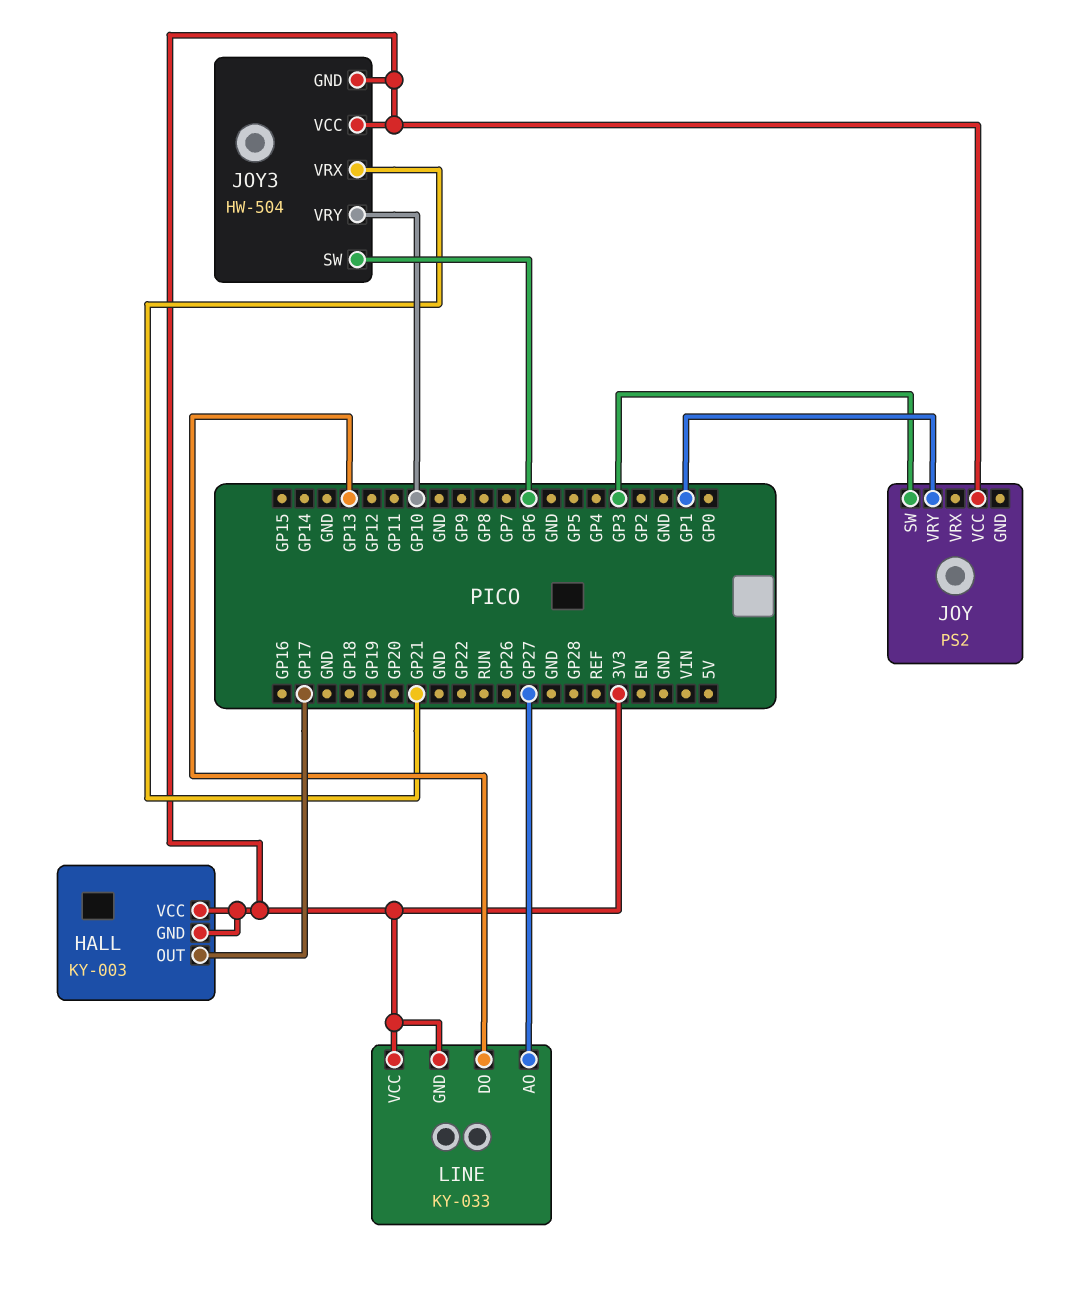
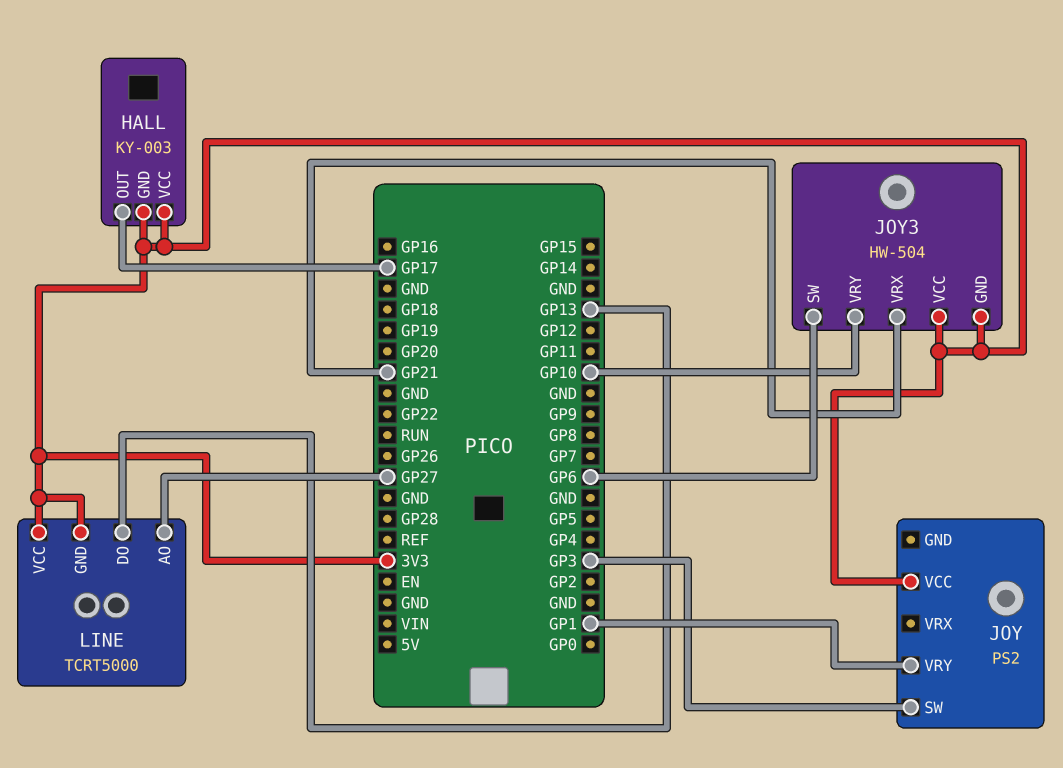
LINE: KY-033 -> TCRT5000

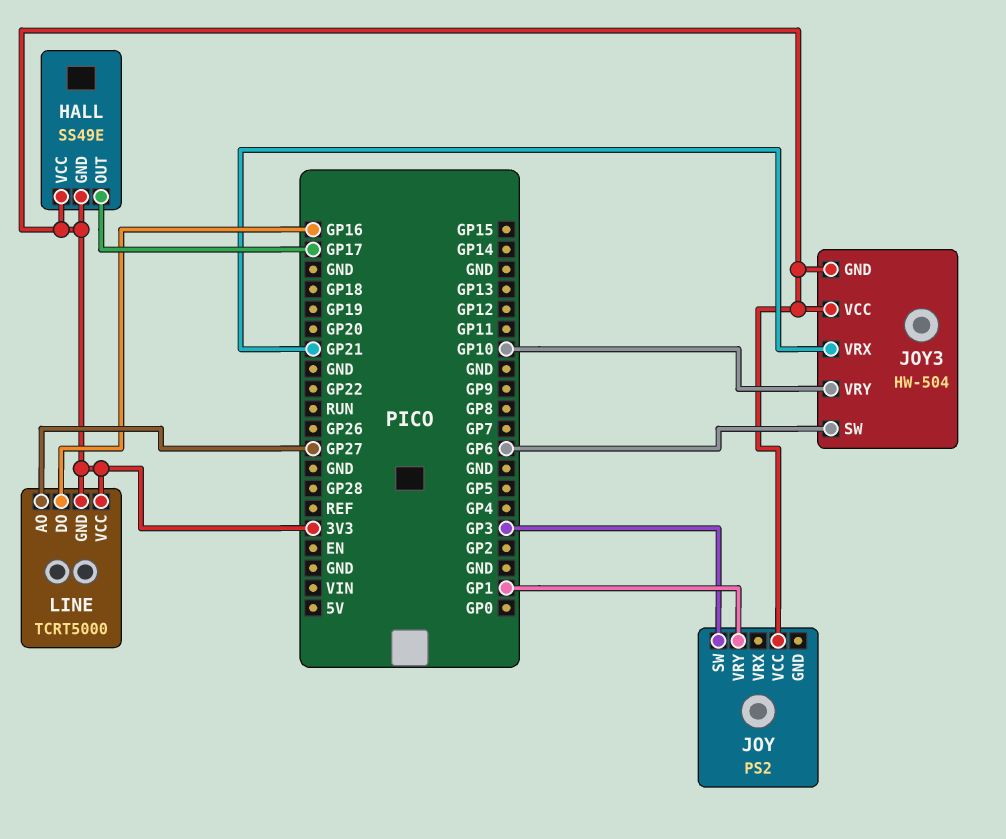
HALL: KY-003 -> SS49E
LINE pin DO: GP13 -> GP16

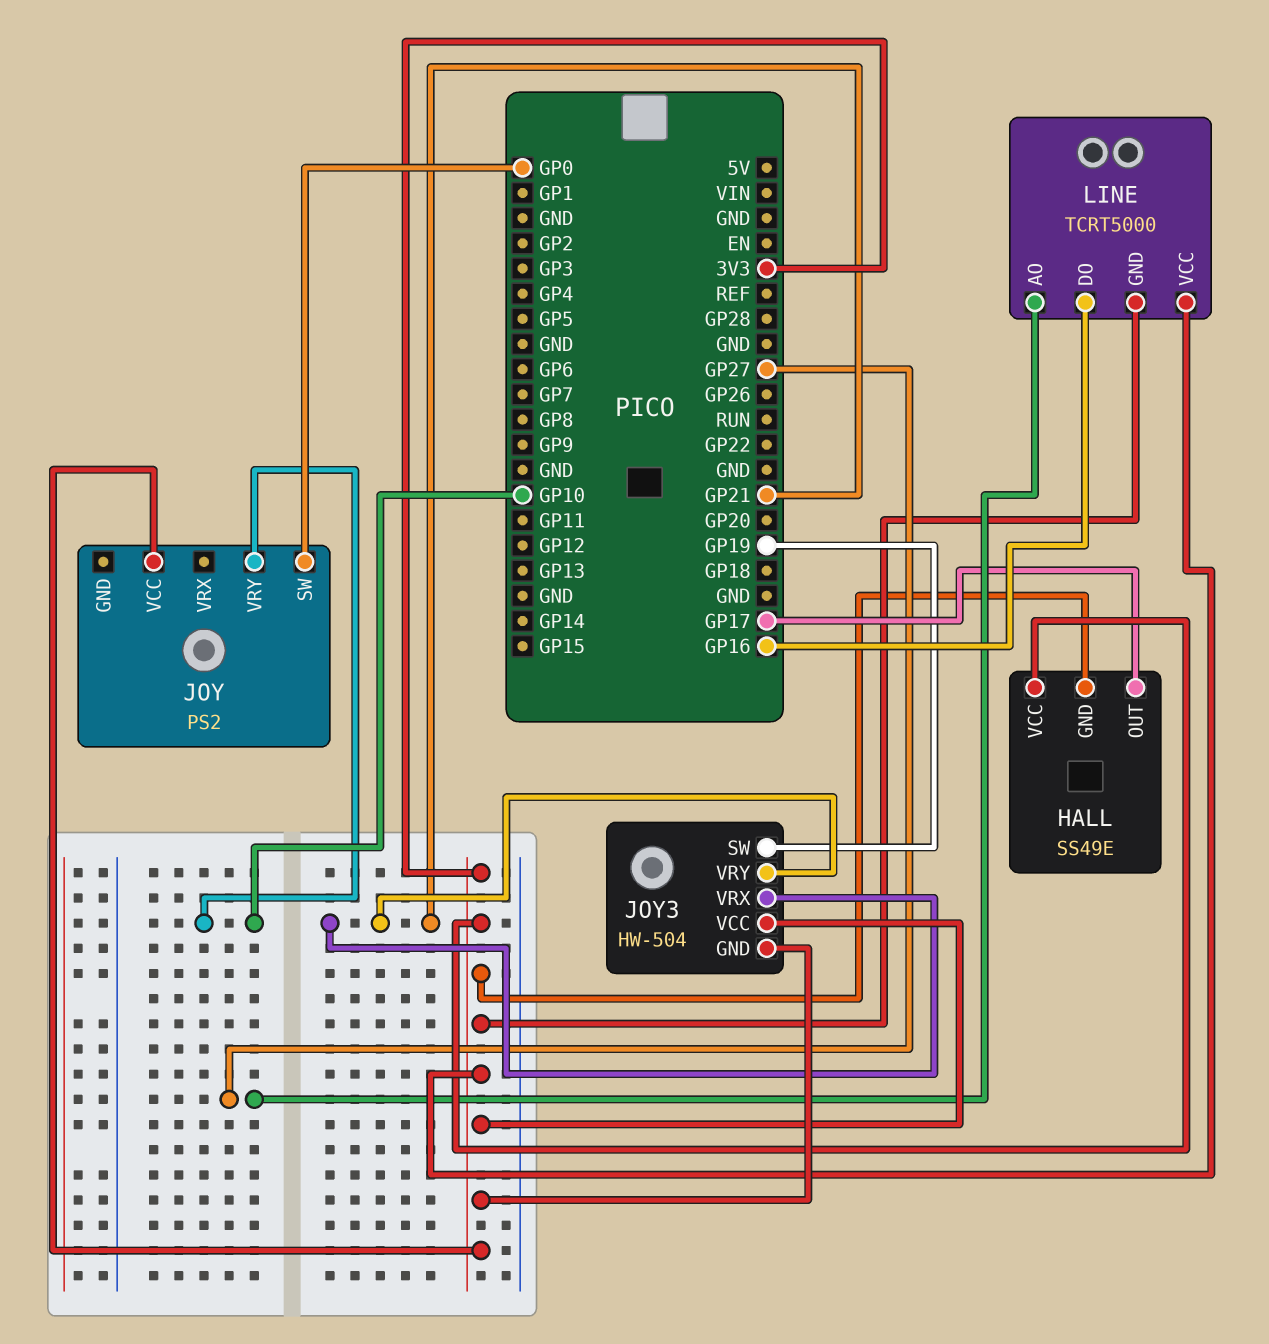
JOY pin SW: GP3 -> GP0
JOY pin VRY: GP1 -> GP10
JOY3 pin SW: GP6 -> GP19
JOY3 pin VRY: GP10 -> GP21

